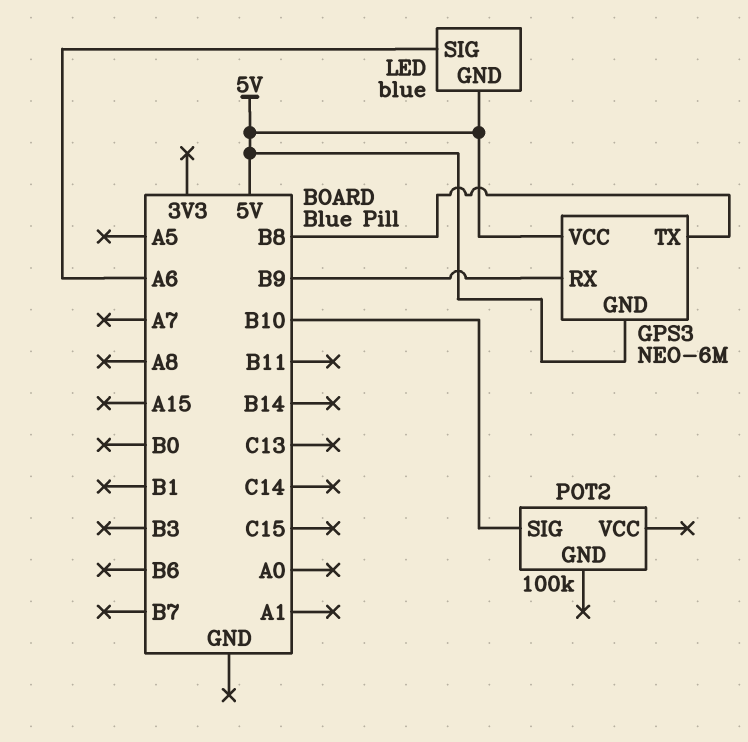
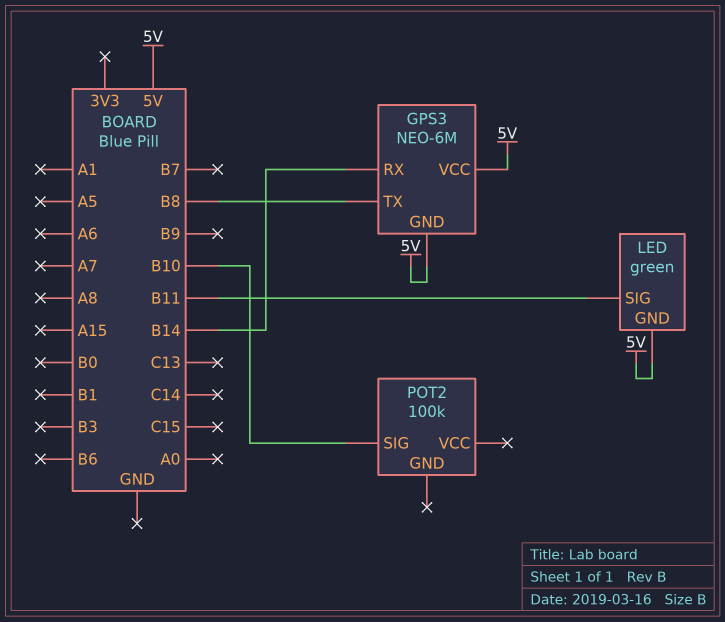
GPS3 pin RX: B9 -> B14
LED: blue -> green
LED pin SIG: A6 -> B11

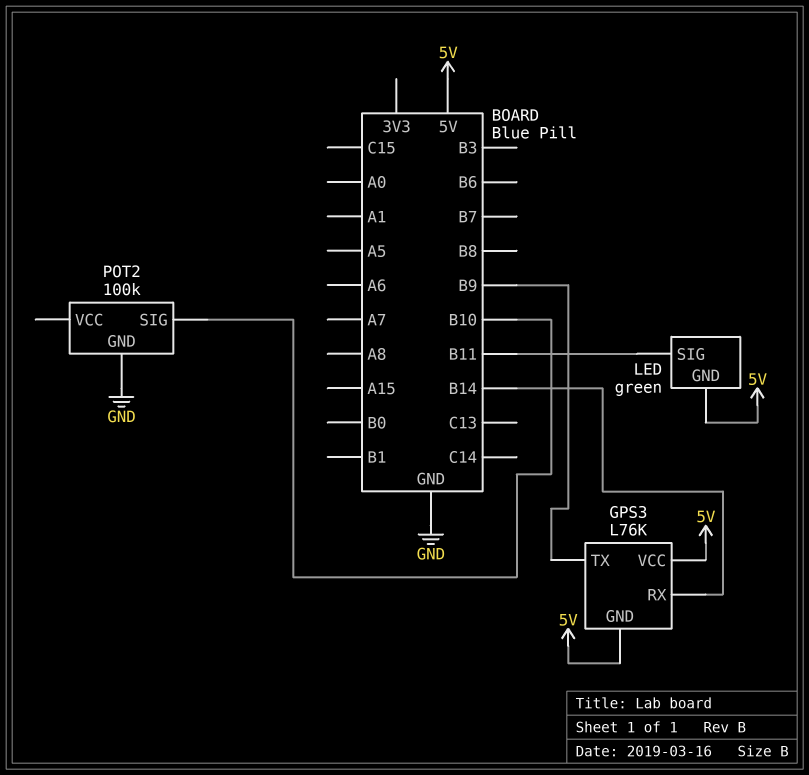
GPS3: NEO-6M -> L76K
GPS3 pin TX: B8 -> B9
POT2 pin GND: none -> GND

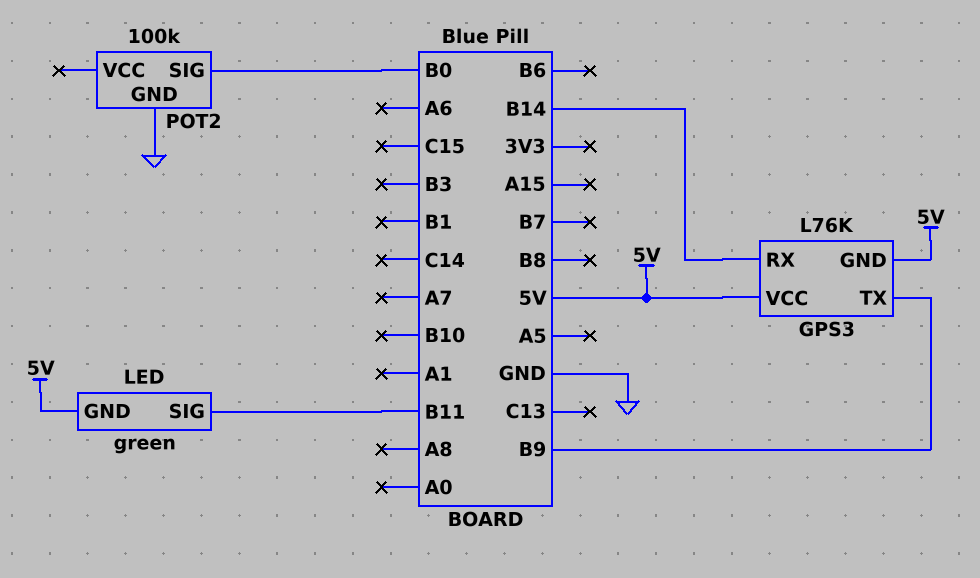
POT2 pin SIG: B10 -> B0

